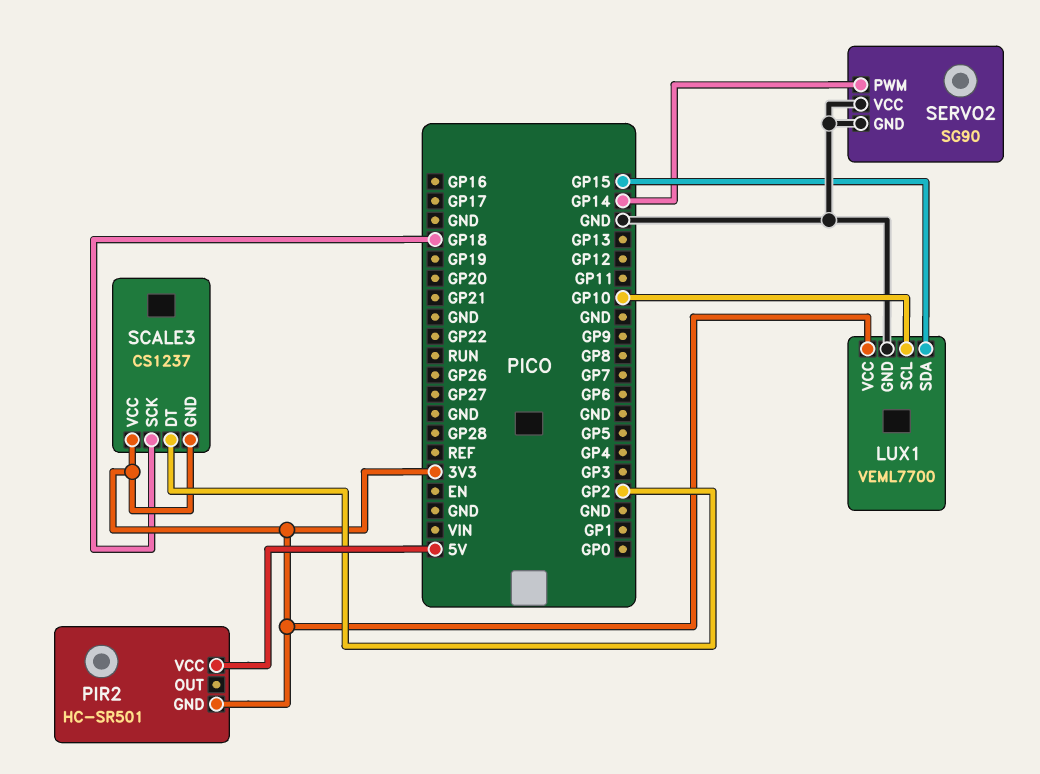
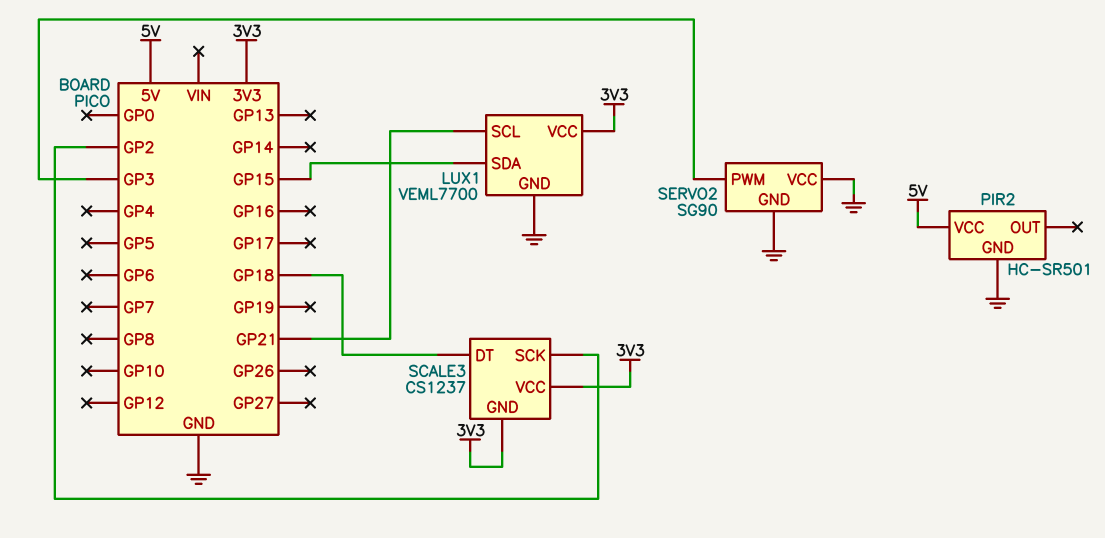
LUX1 pin SCL: GP10 -> GP21
PIR2 pin GND: 3V3 -> GND
SCALE3 pin DT: GP2 -> GP18
SCALE3 pin SCK: GP18 -> GP2
SERVO2 pin PWM: GP14 -> GP3

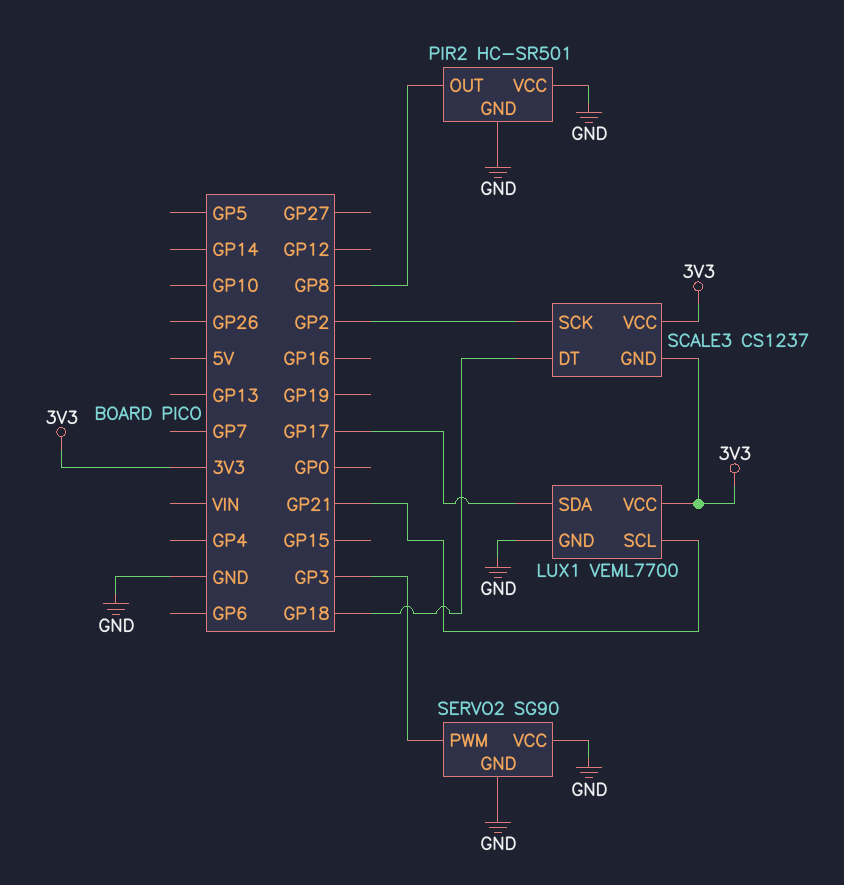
LUX1 pin SDA: GP15 -> GP17
PIR2 pin OUT: none -> GP8
PIR2 pin VCC: 5V -> GND

